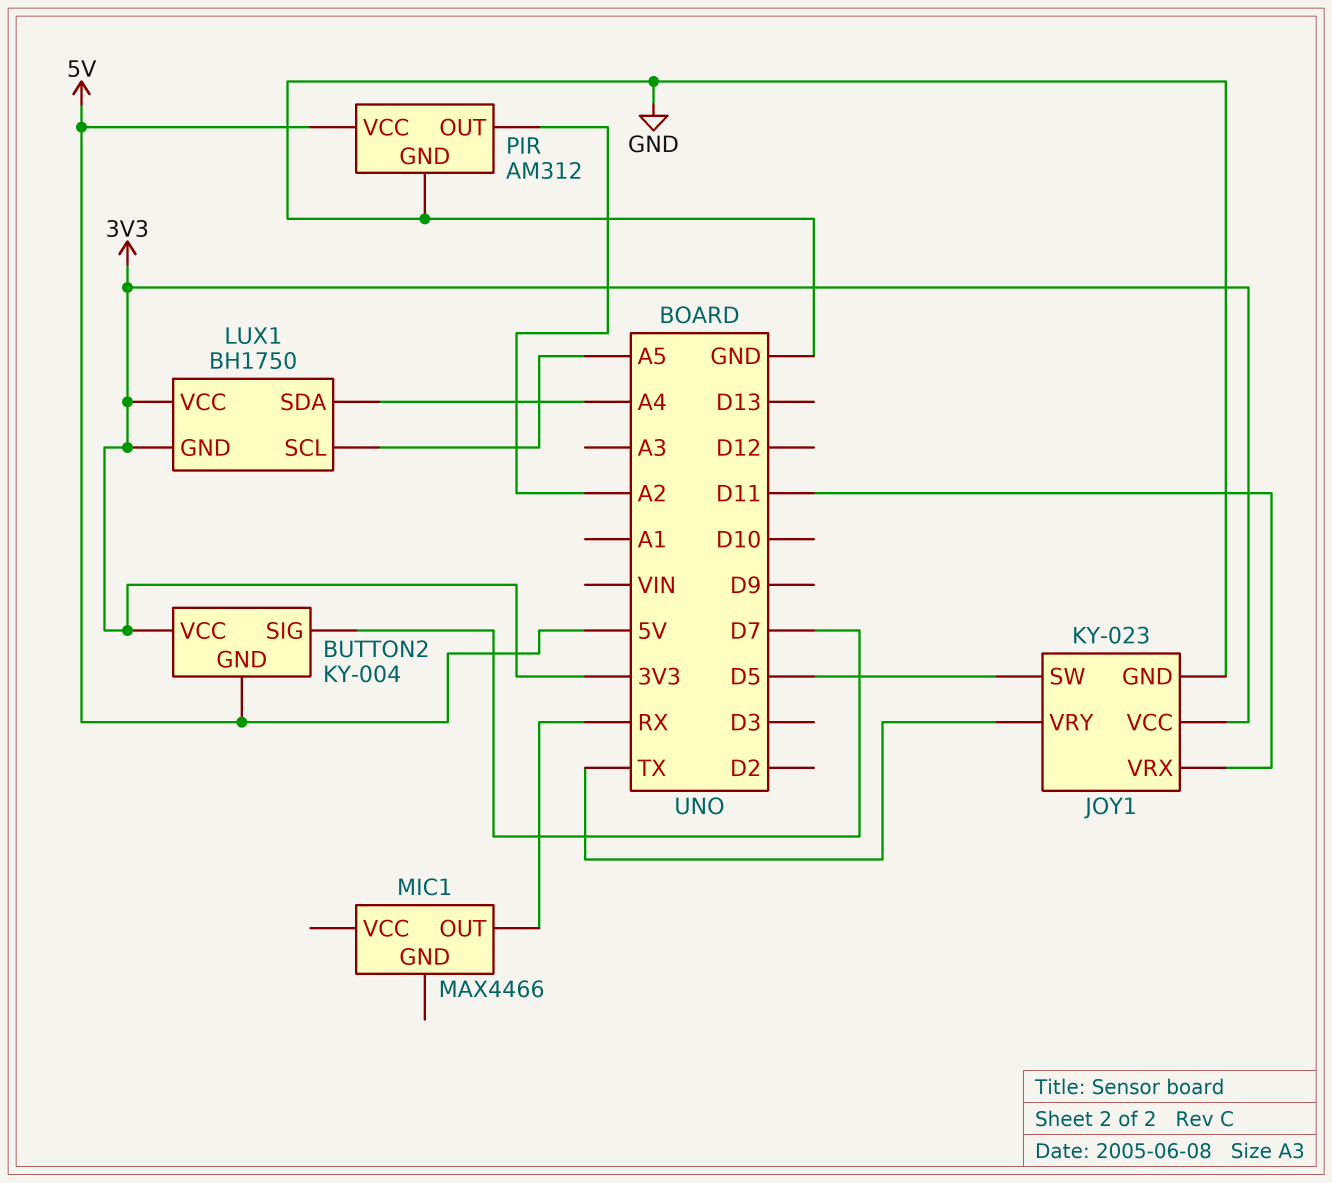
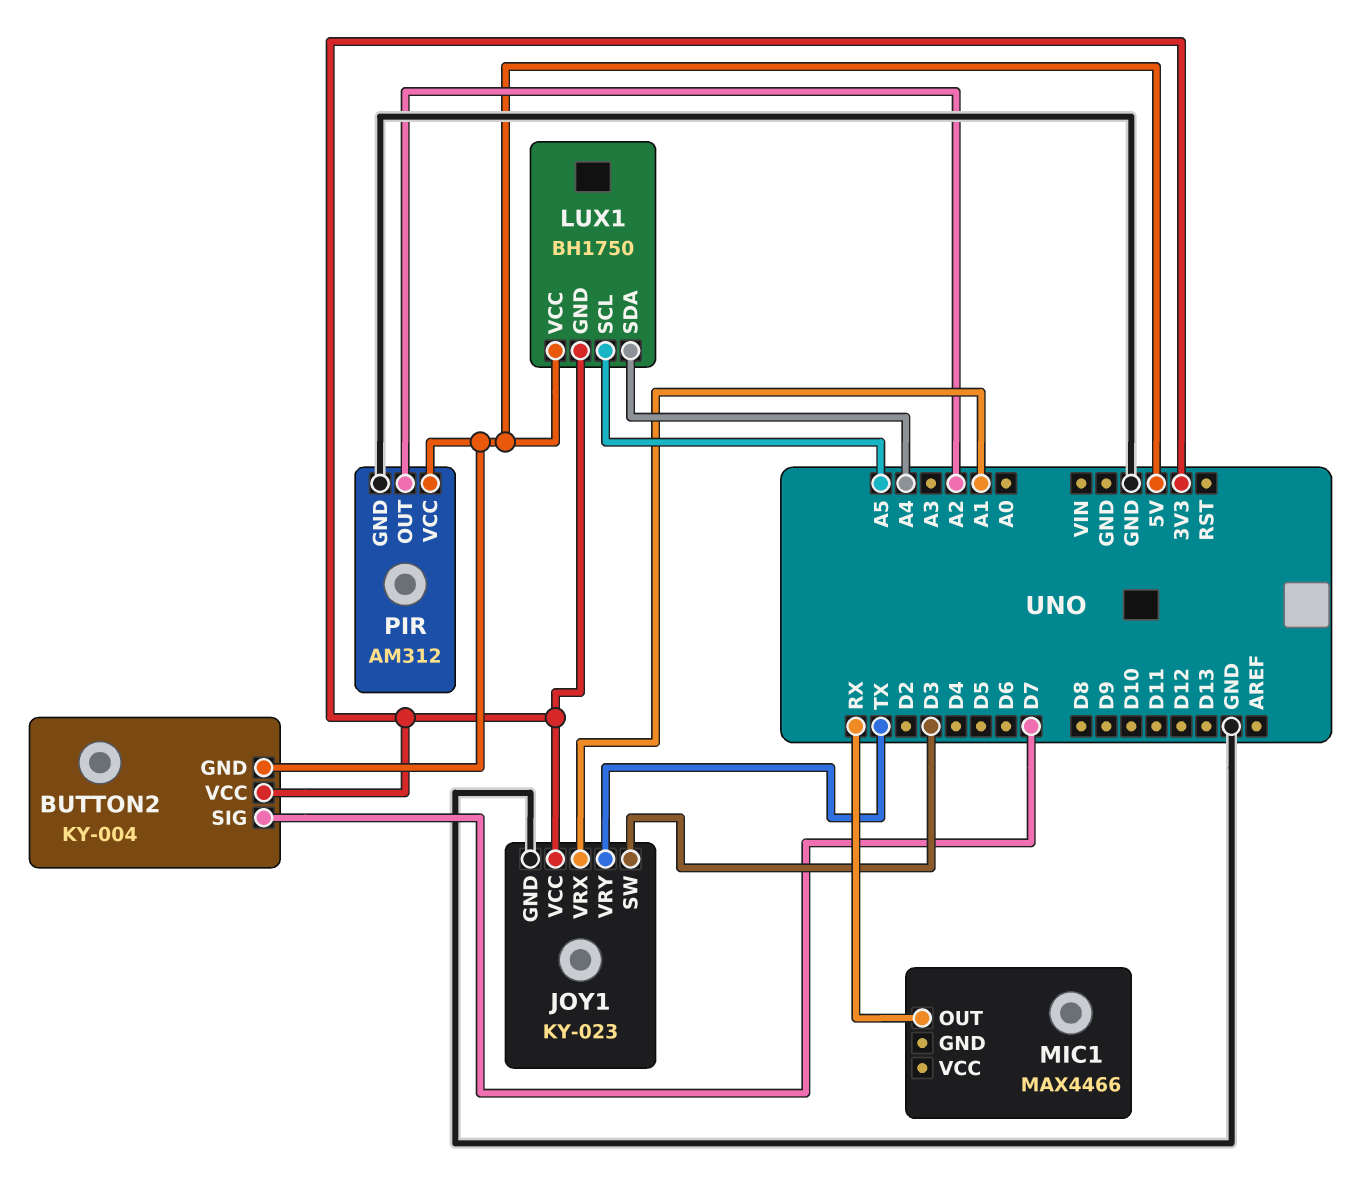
JOY1 pin SW: D5 -> D3
JOY1 pin VRX: D11 -> A1
LUX1 pin VCC: 3V3 -> 5V

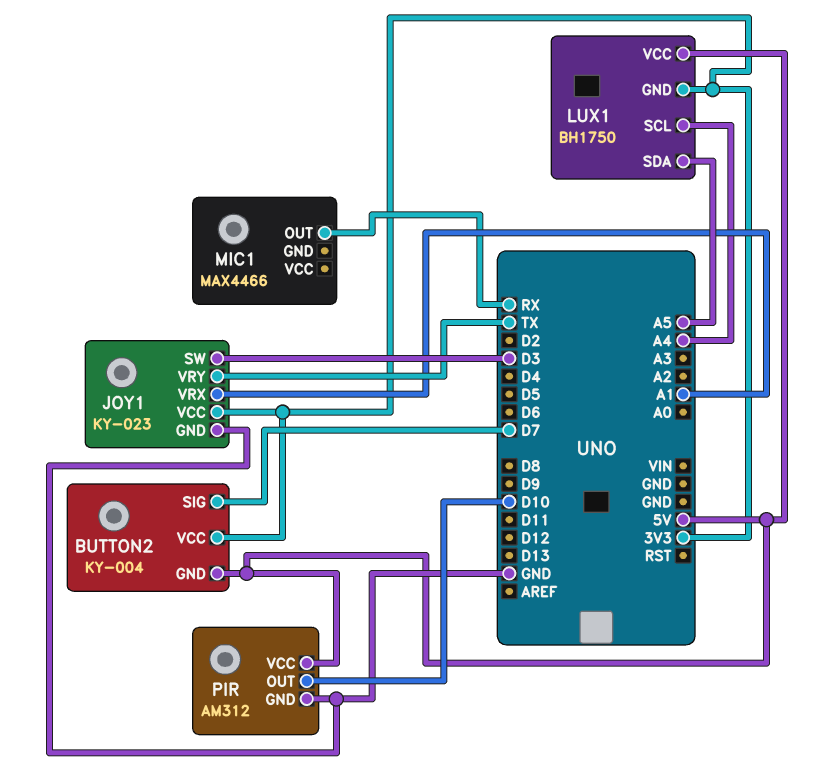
LUX1 pin SCL: A5 -> A4
LUX1 pin SDA: A4 -> A5
PIR pin OUT: A2 -> D10

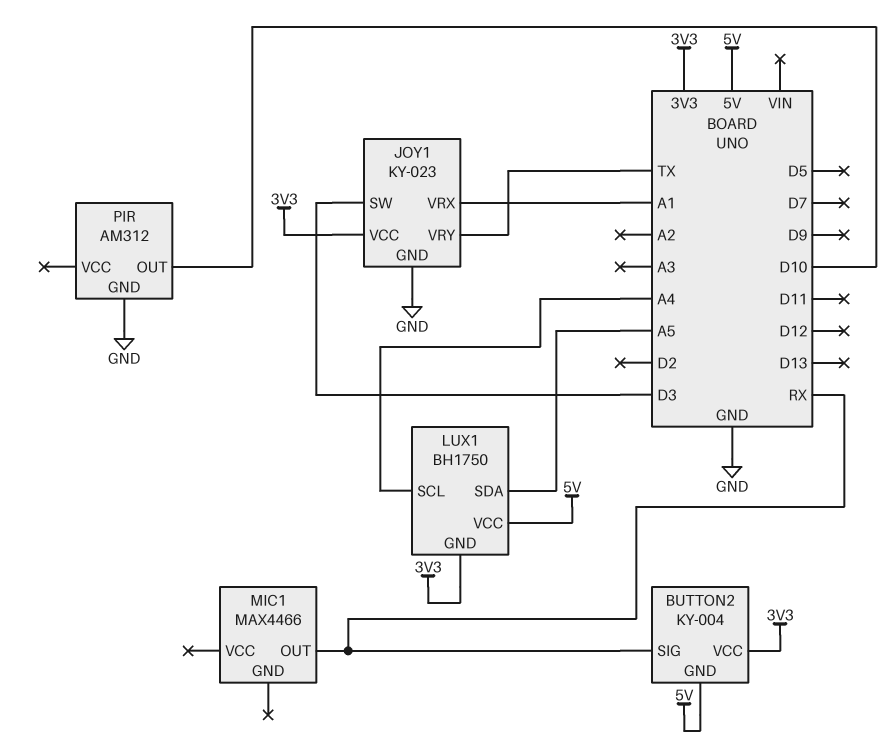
BUTTON2 pin SIG: D7 -> RX
PIR pin VCC: 5V -> none

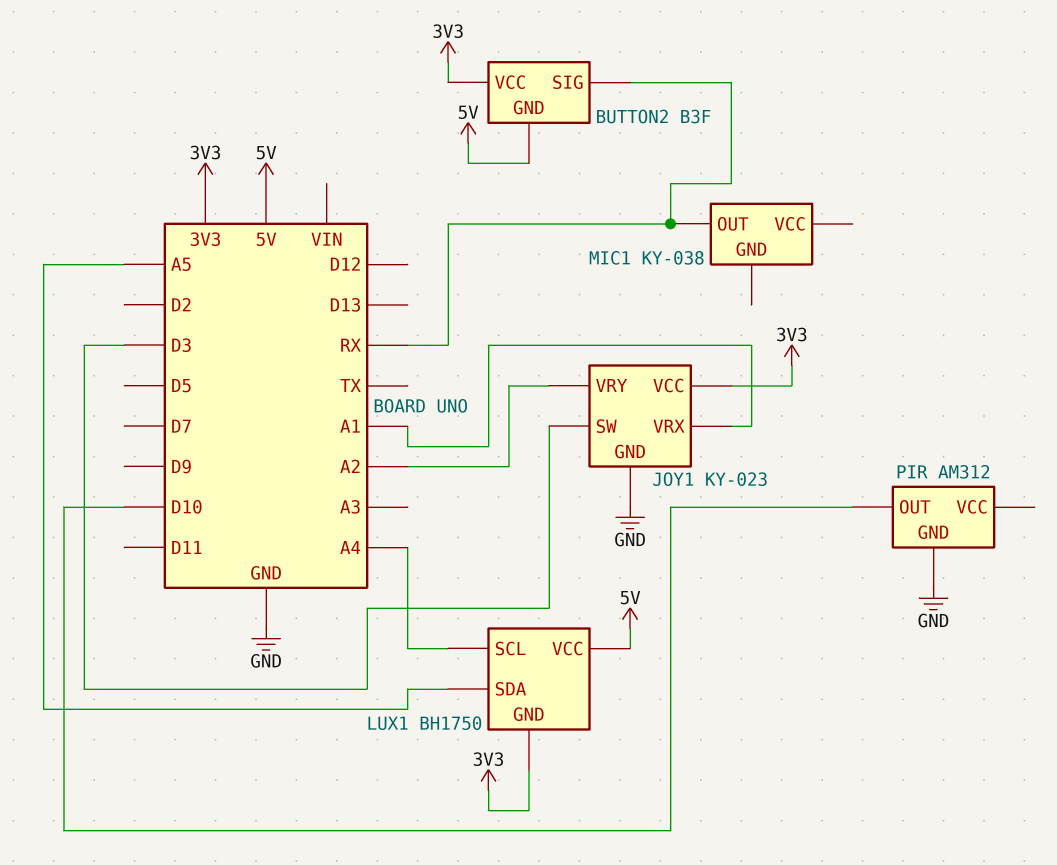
BUTTON2: KY-004 -> B3F
JOY1 pin VRY: TX -> A2
MIC1: MAX4466 -> KY-038

